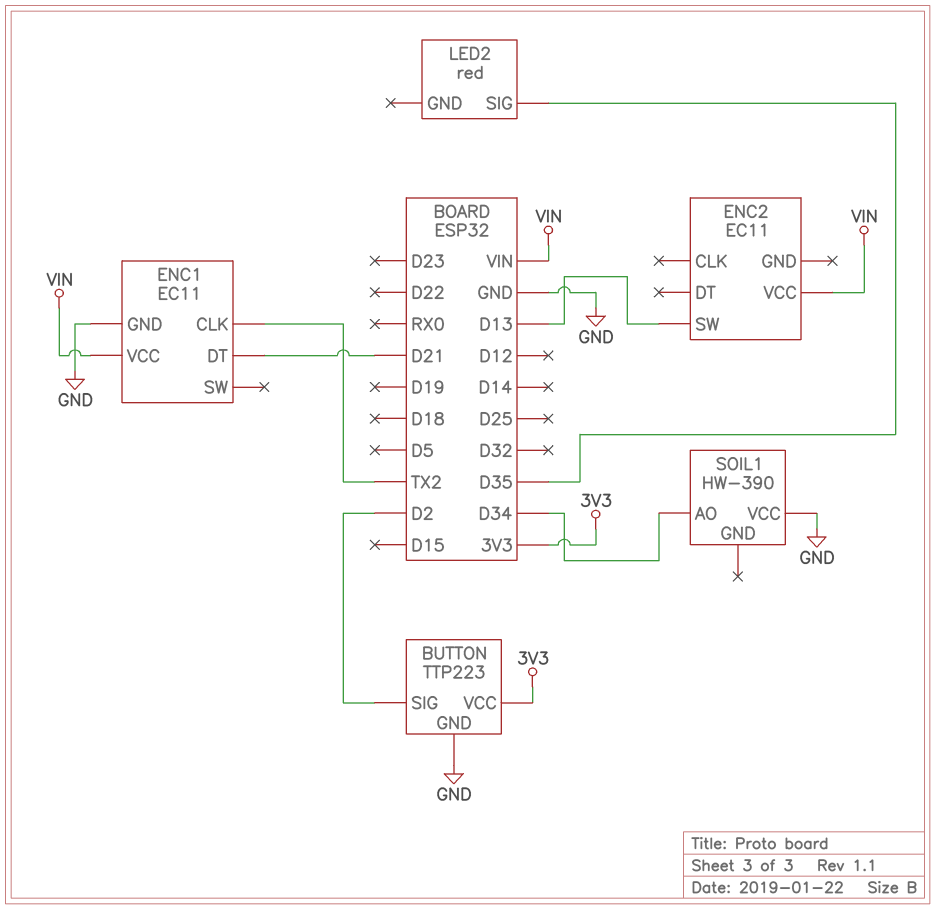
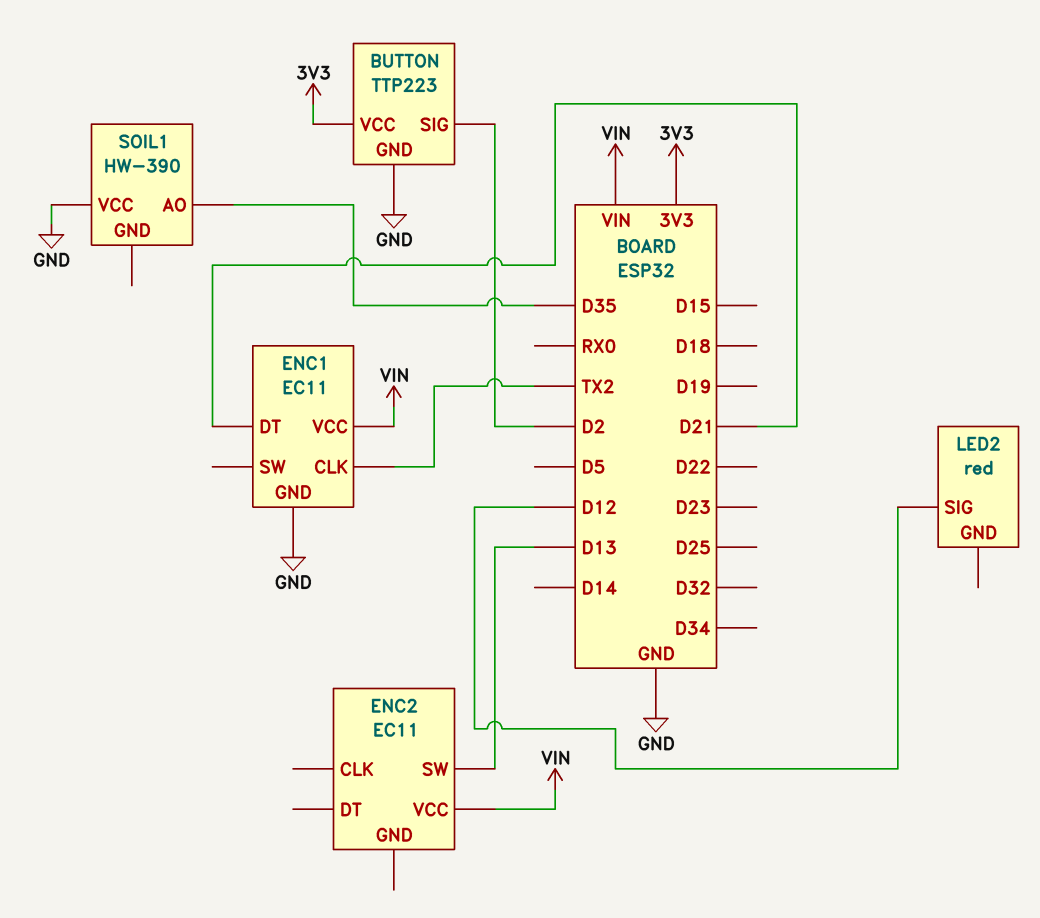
LED2 pin SIG: D35 -> D12
SOIL1 pin AO: D34 -> D35

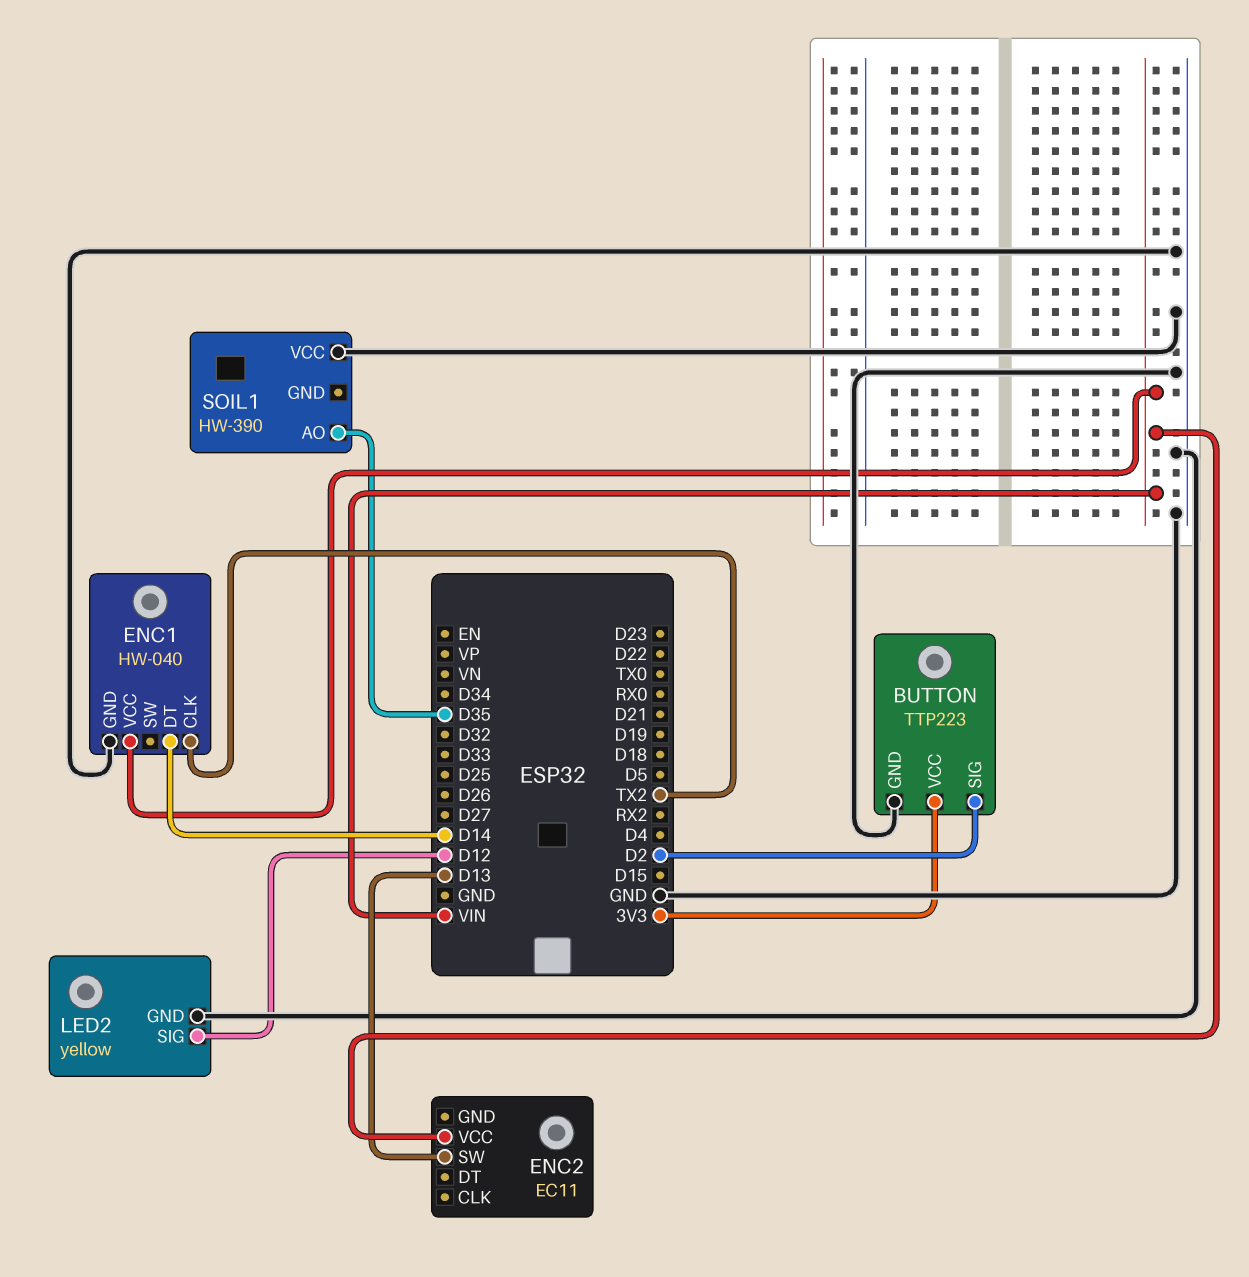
ENC1: EC11 -> HW-040
ENC1 pin DT: D21 -> D14
LED2: red -> yellow
LED2 pin GND: none -> GND

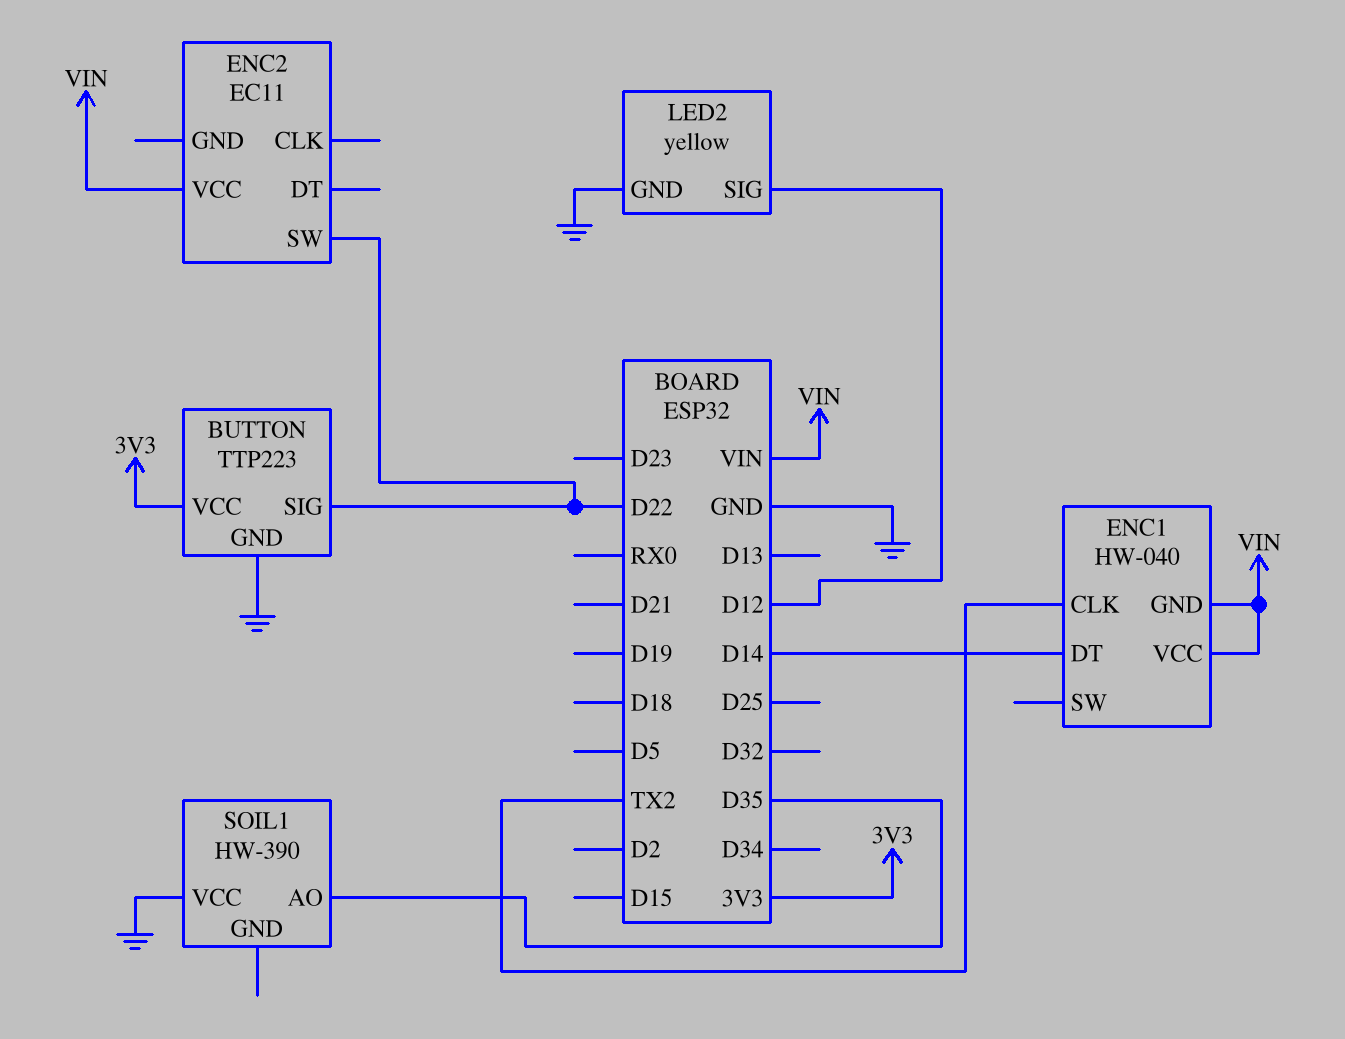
BUTTON pin SIG: D2 -> D22
ENC1 pin GND: GND -> VIN
ENC2 pin SW: D13 -> D22

